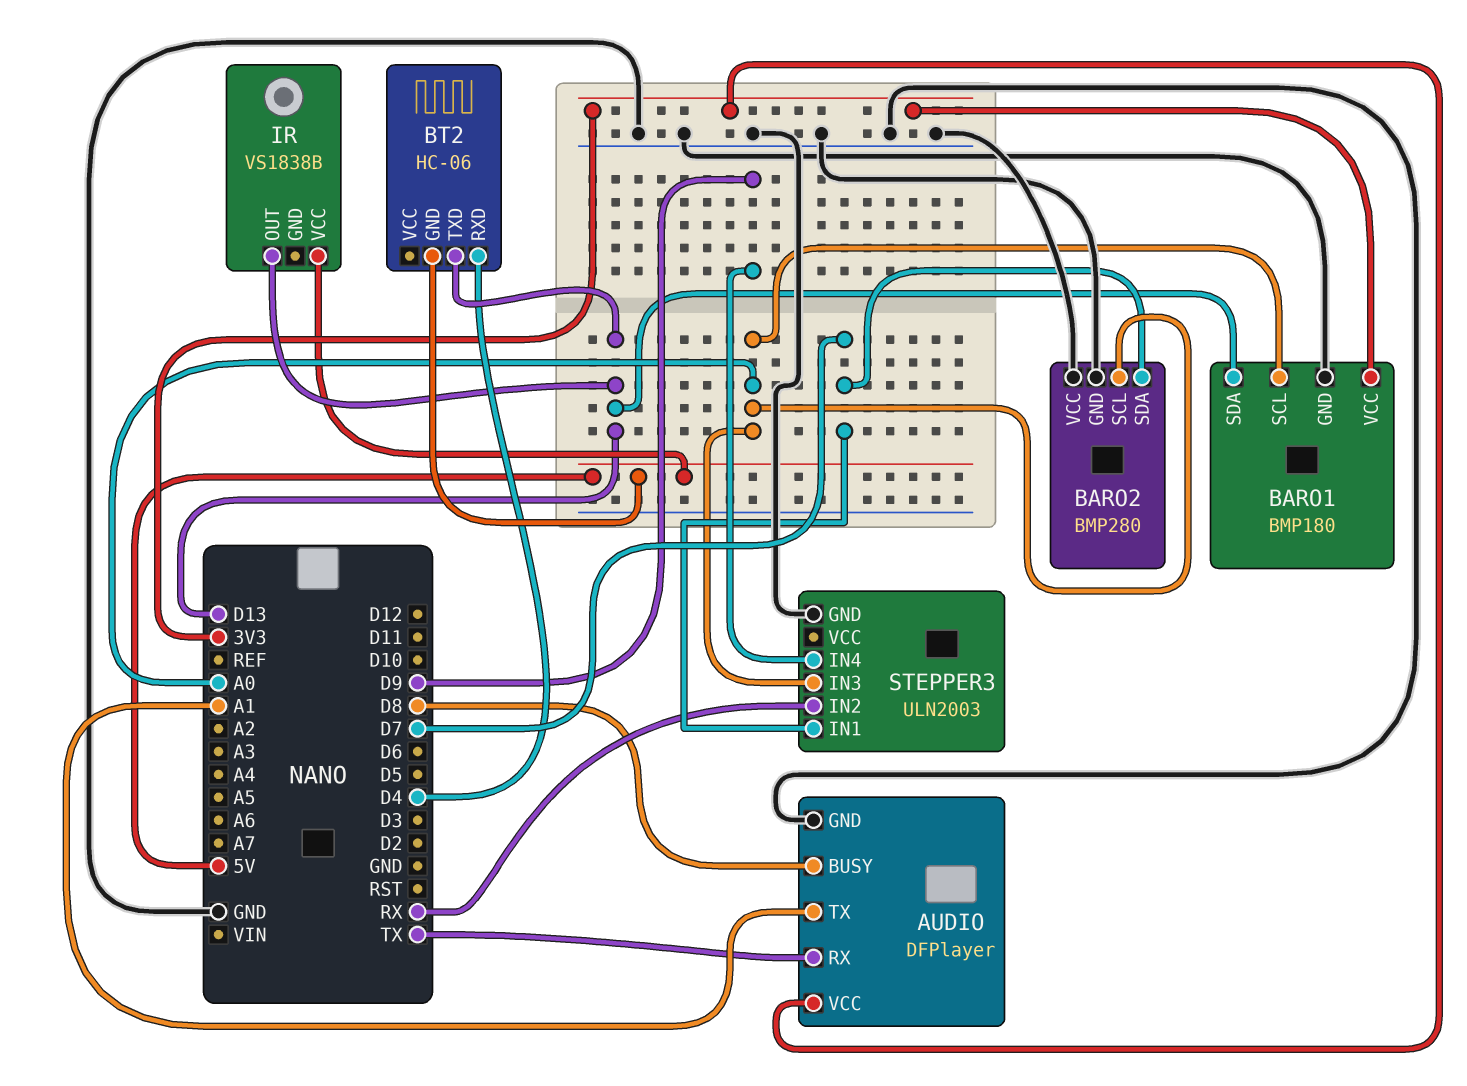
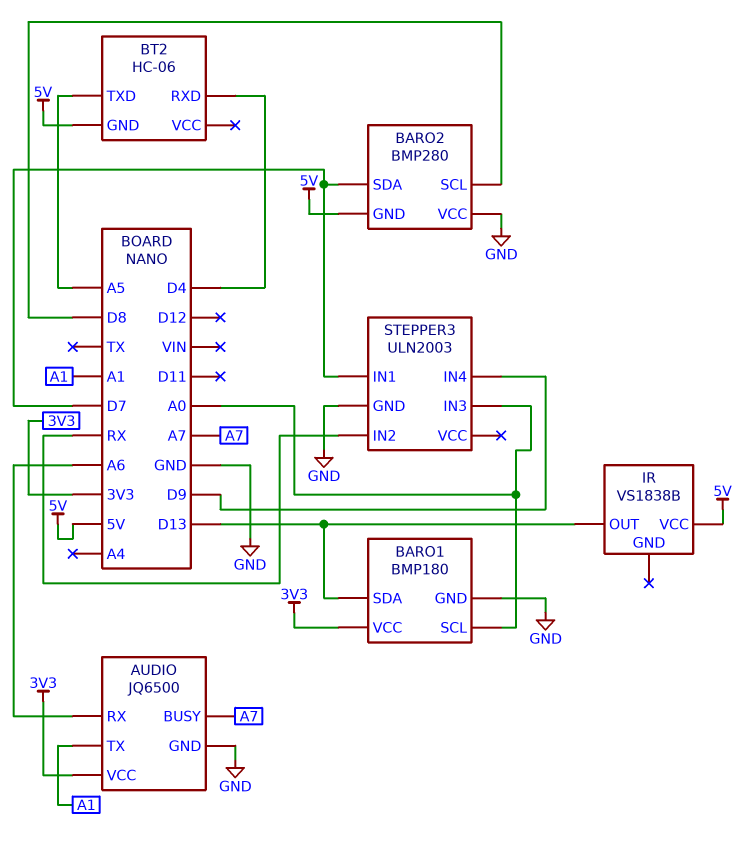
AUDIO: DFPlayer -> JQ6500
AUDIO pin BUSY: D8 -> A7
AUDIO pin RX: TX -> A6
BARO2 pin GND: GND -> 5V
BARO2 pin SCL: A0 -> D8
BT2 pin TXD: D13 -> A5

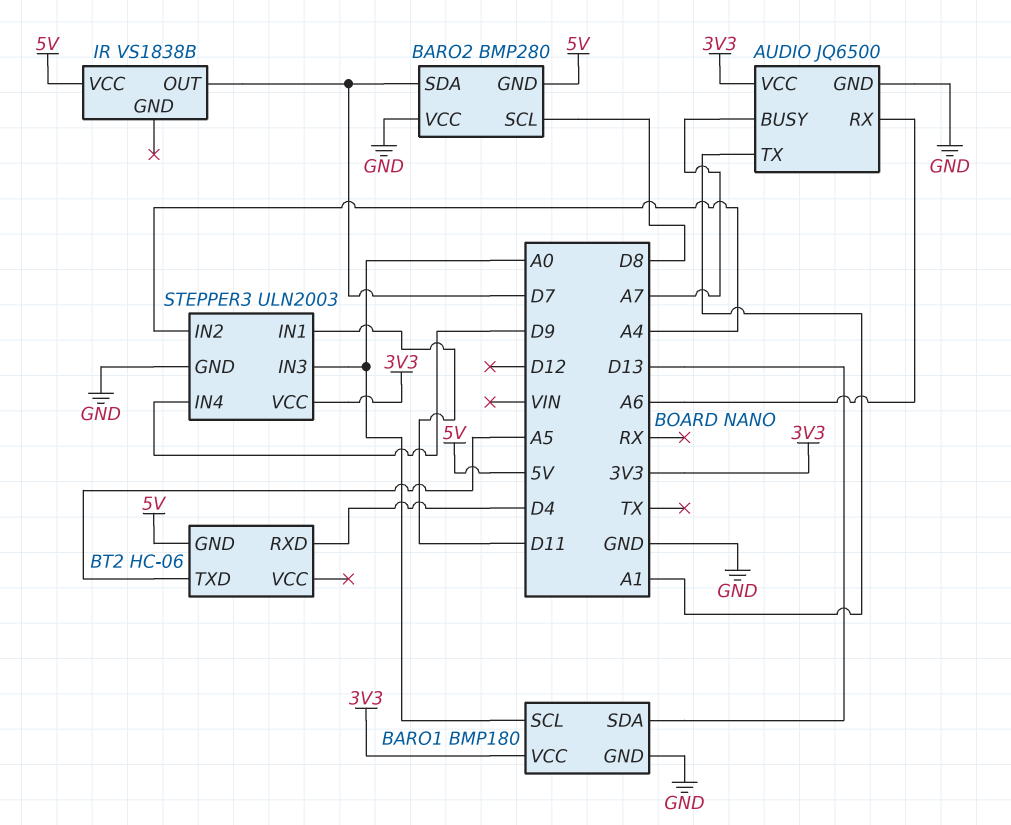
IR pin OUT: D13 -> D7
STEPPER3 pin IN1: D7 -> D11
STEPPER3 pin IN2: RX -> A4
STEPPER3 pin VCC: none -> 3V3

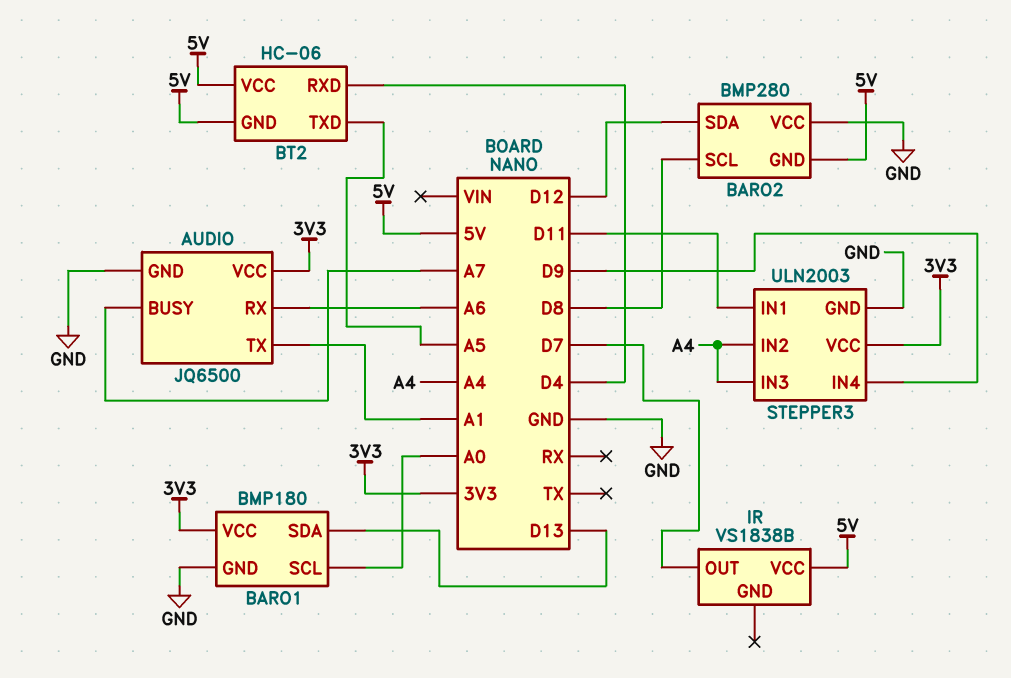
BARO2 pin SDA: D7 -> D12
BT2 pin VCC: none -> 5V
STEPPER3 pin IN3: A0 -> A4

